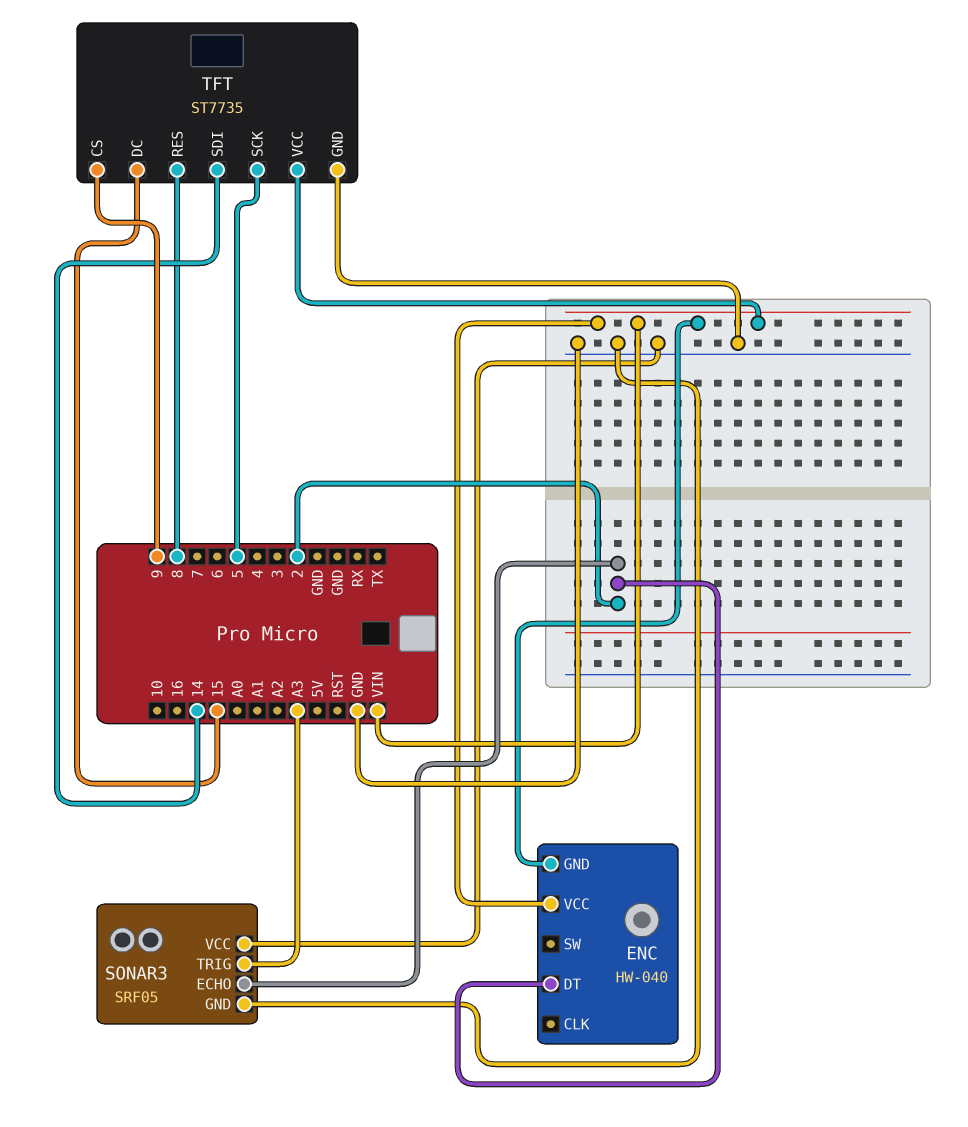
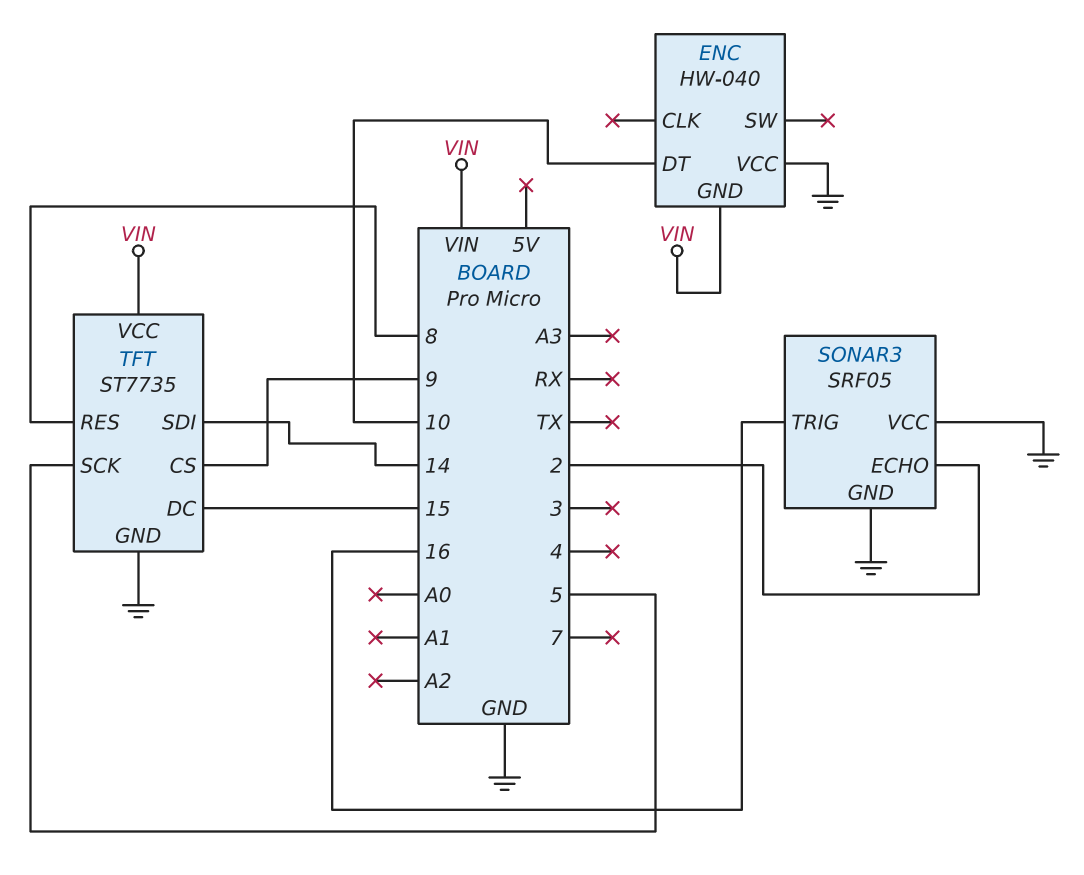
ENC pin DT: 2 -> 10
ENC pin VCC: VIN -> GND
SONAR3 pin TRIG: A3 -> 16

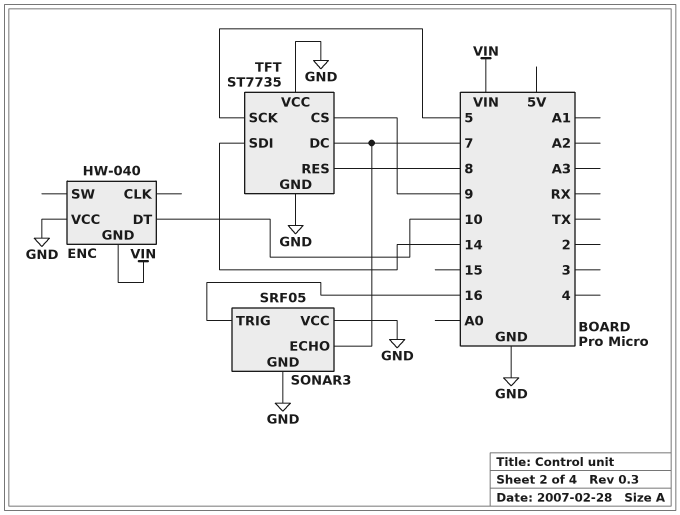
SONAR3 pin ECHO: 2 -> 7
TFT pin DC: 15 -> 7
TFT pin VCC: VIN -> GND

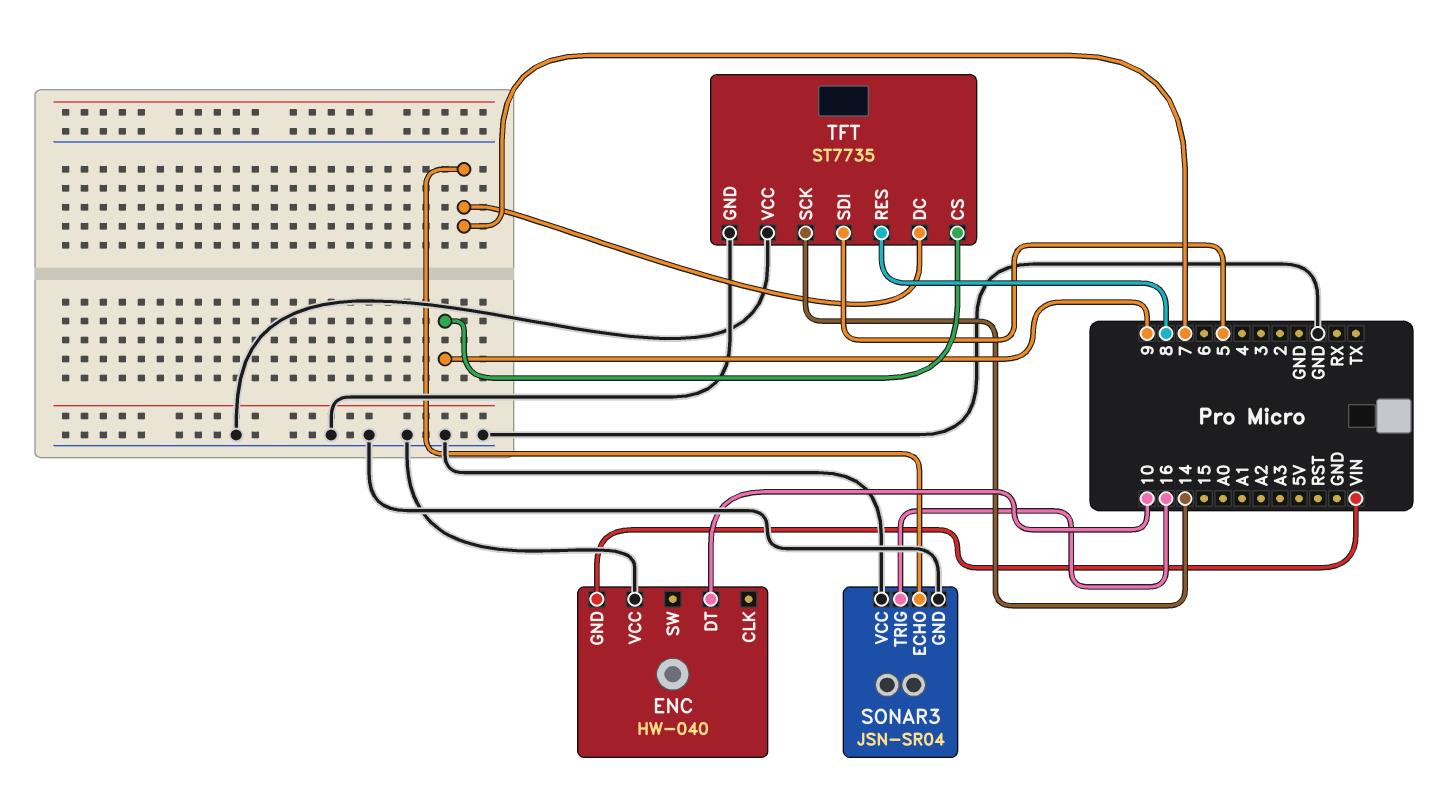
SONAR3: SRF05 -> JSN-SR04
TFT pin SCK: 5 -> 14
TFT pin SDI: 14 -> 5

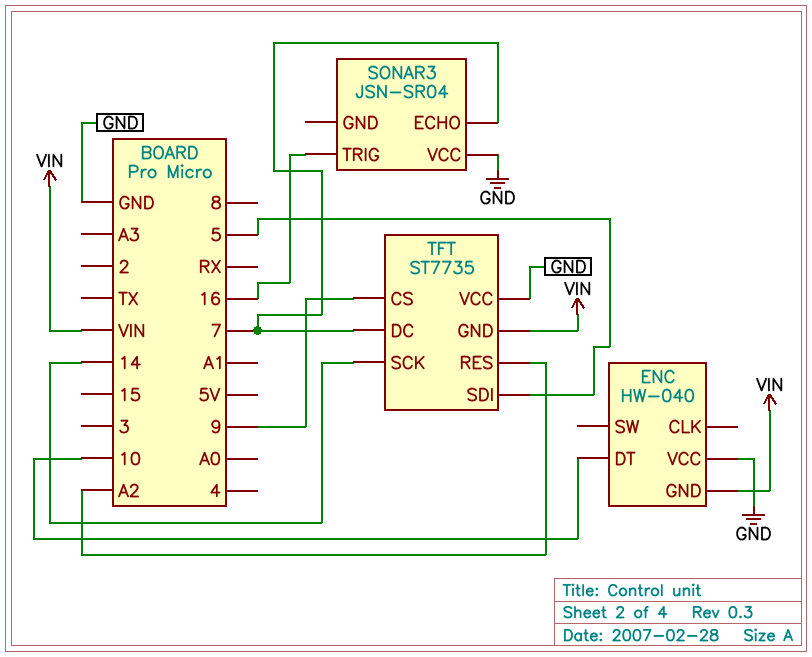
SONAR3 pin GND: GND -> none
TFT pin GND: GND -> VIN
TFT pin RES: 8 -> A2

